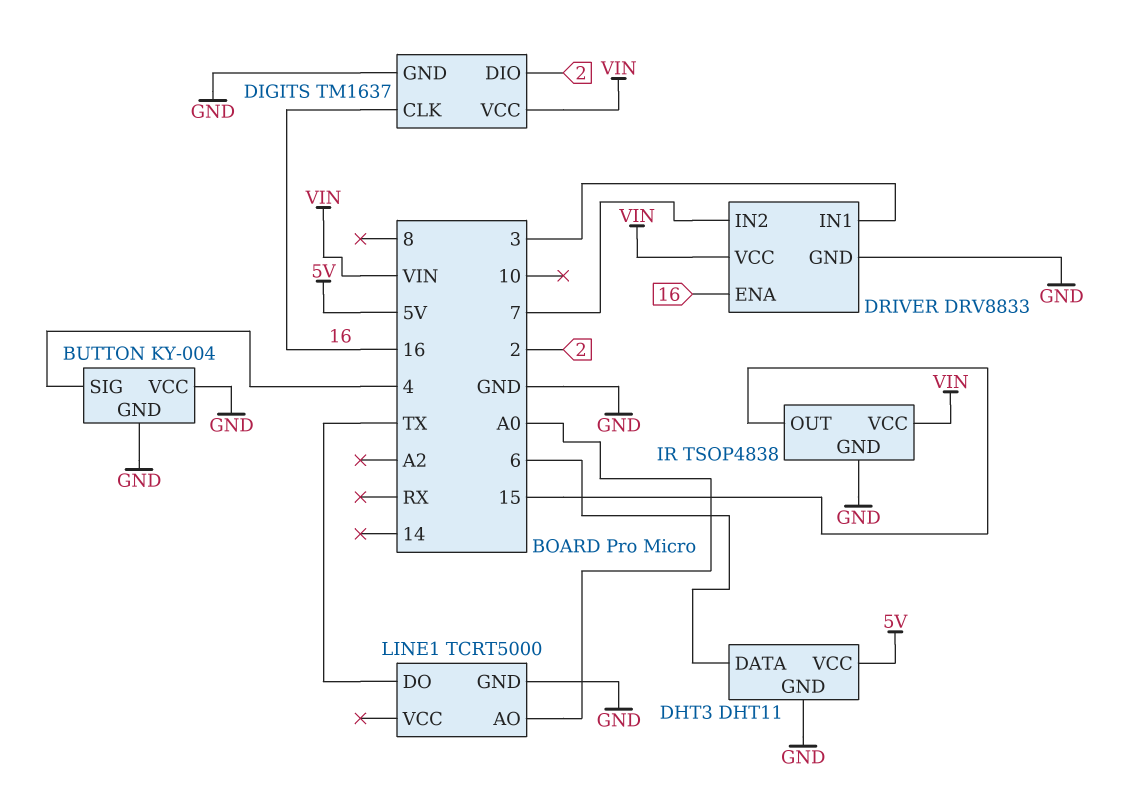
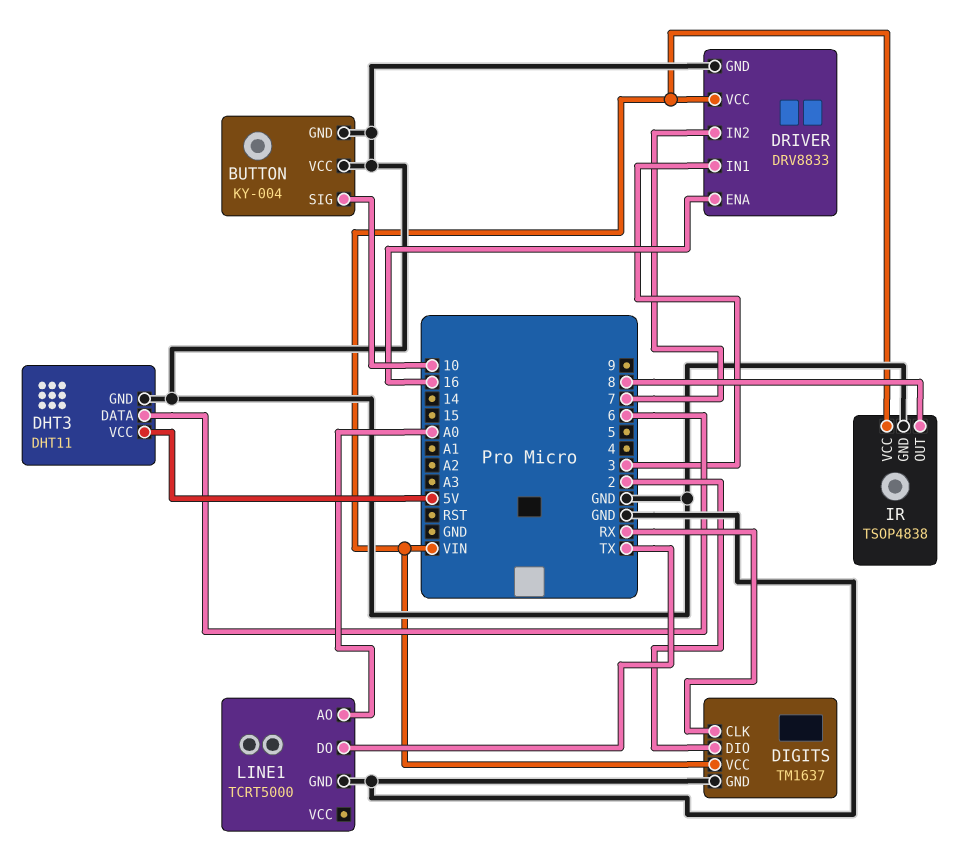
BUTTON pin SIG: 4 -> 10
DIGITS pin CLK: 16 -> RX
IR pin OUT: 15 -> 8

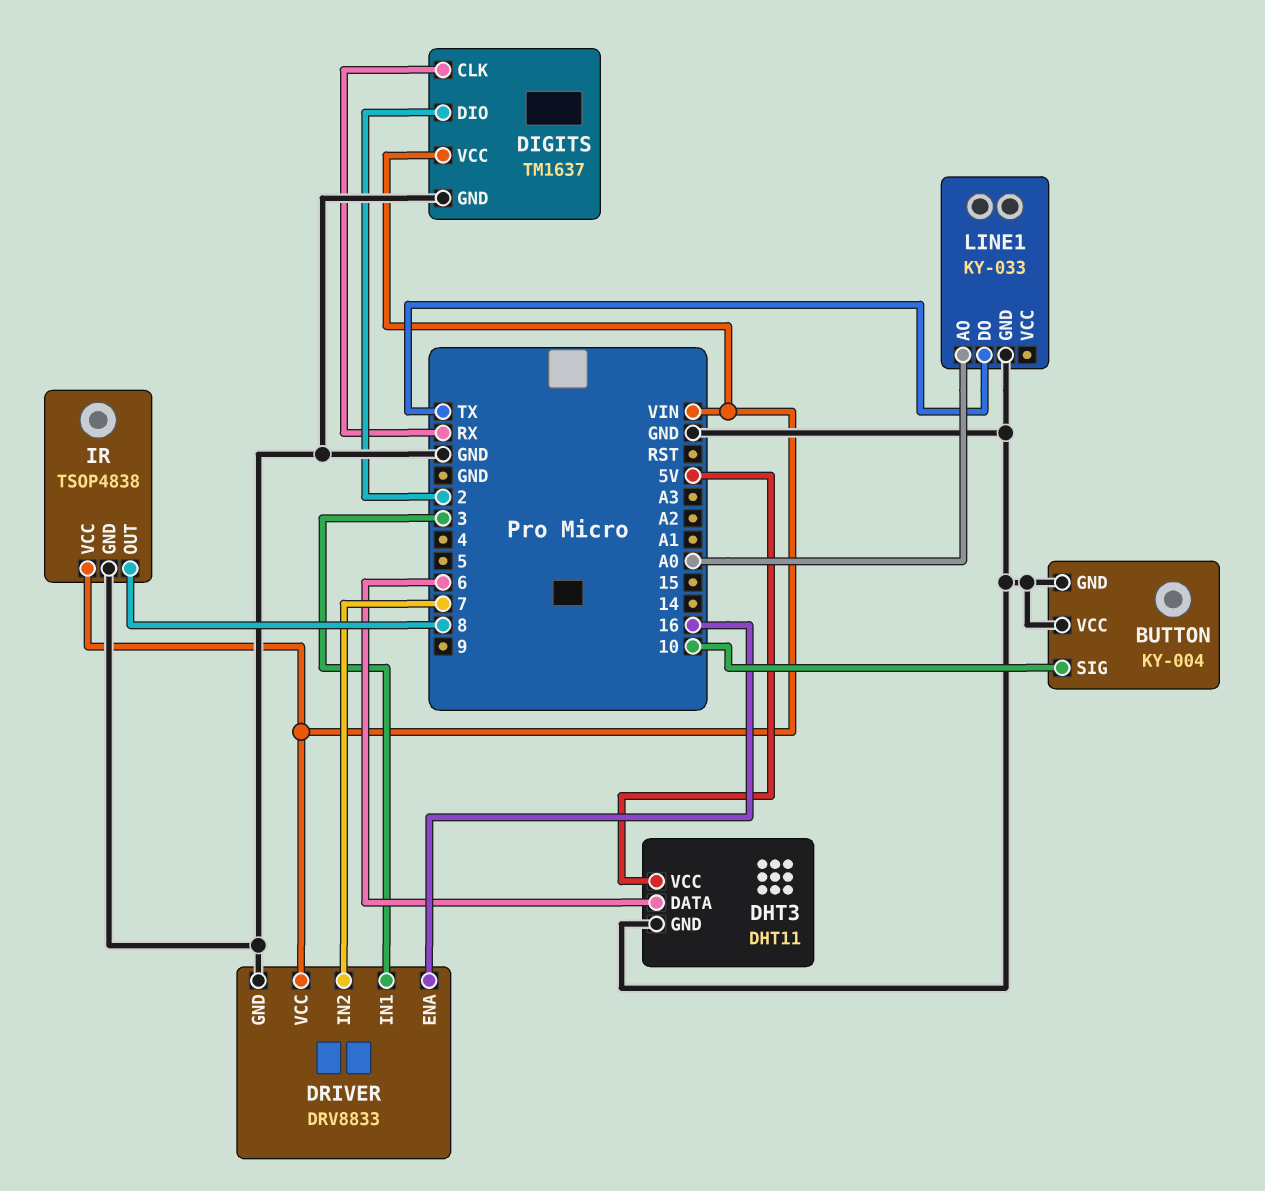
LINE1: TCRT5000 -> KY-033

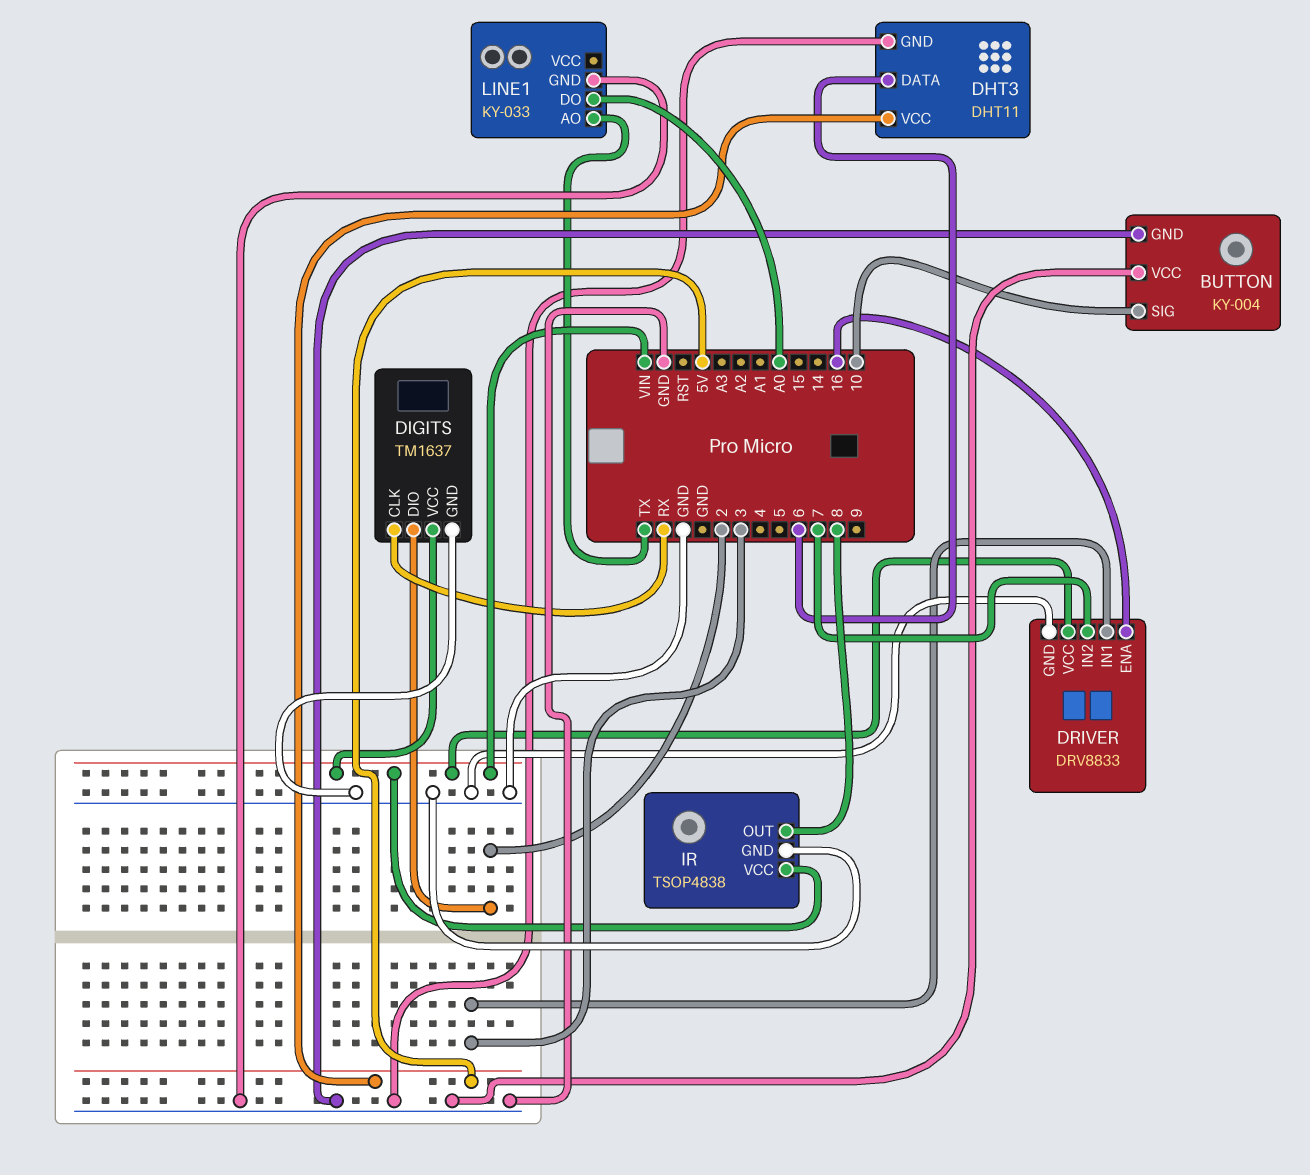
LINE1 pin AO: A0 -> TX
LINE1 pin DO: TX -> A0

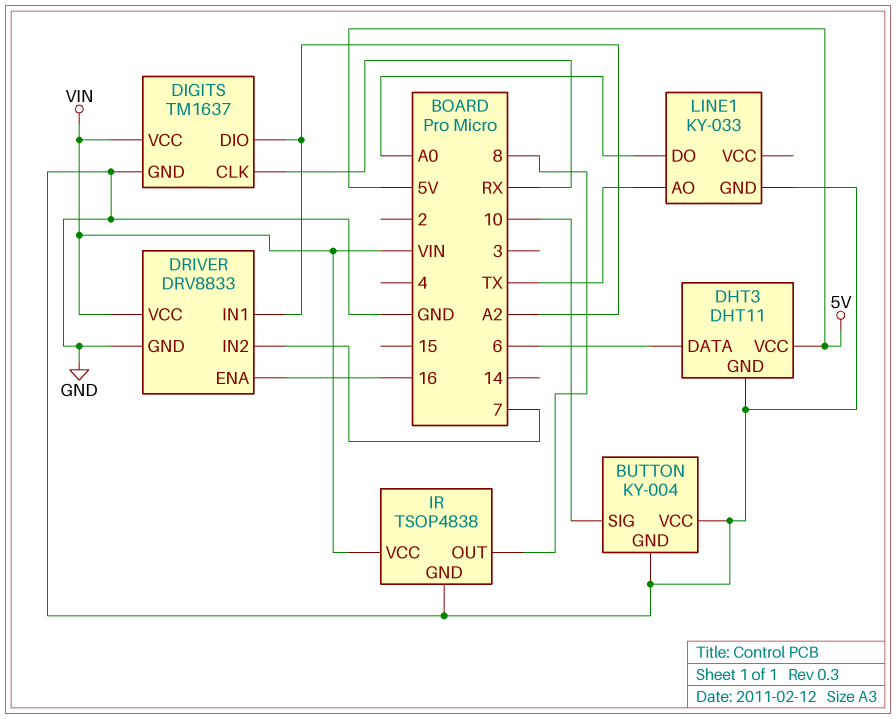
DIGITS pin DIO: 2 -> A2
DRIVER pin IN1: 3 -> A2

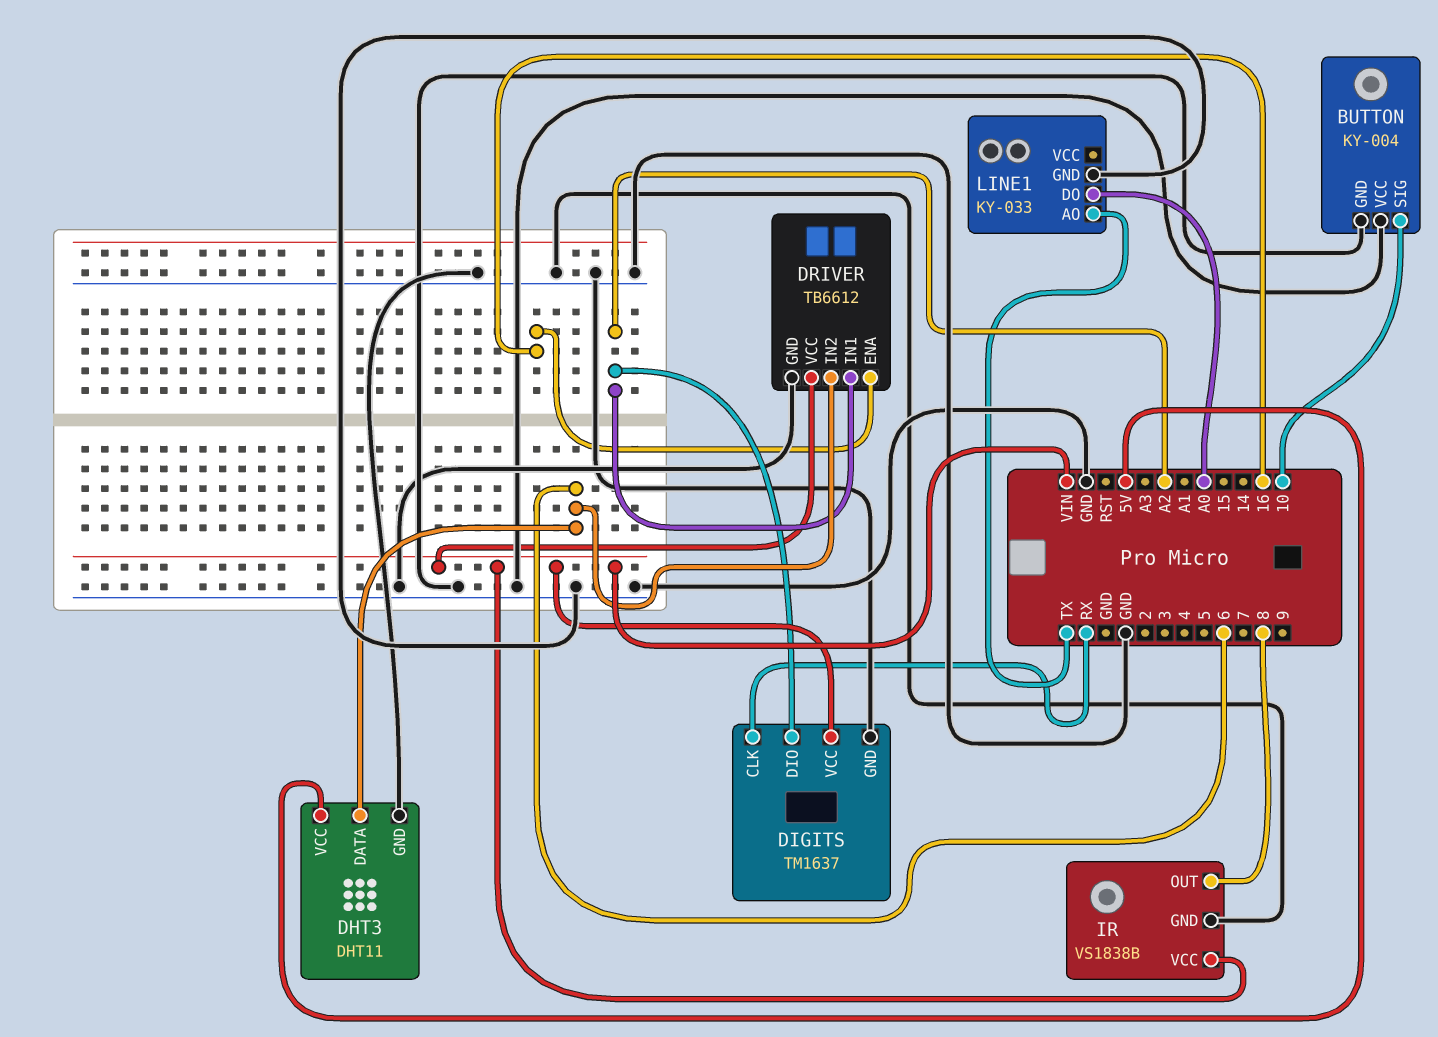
DRIVER: DRV8833 -> TB6612
DRIVER pin IN2: 7 -> 6
IR: TSOP4838 -> VS1838B

